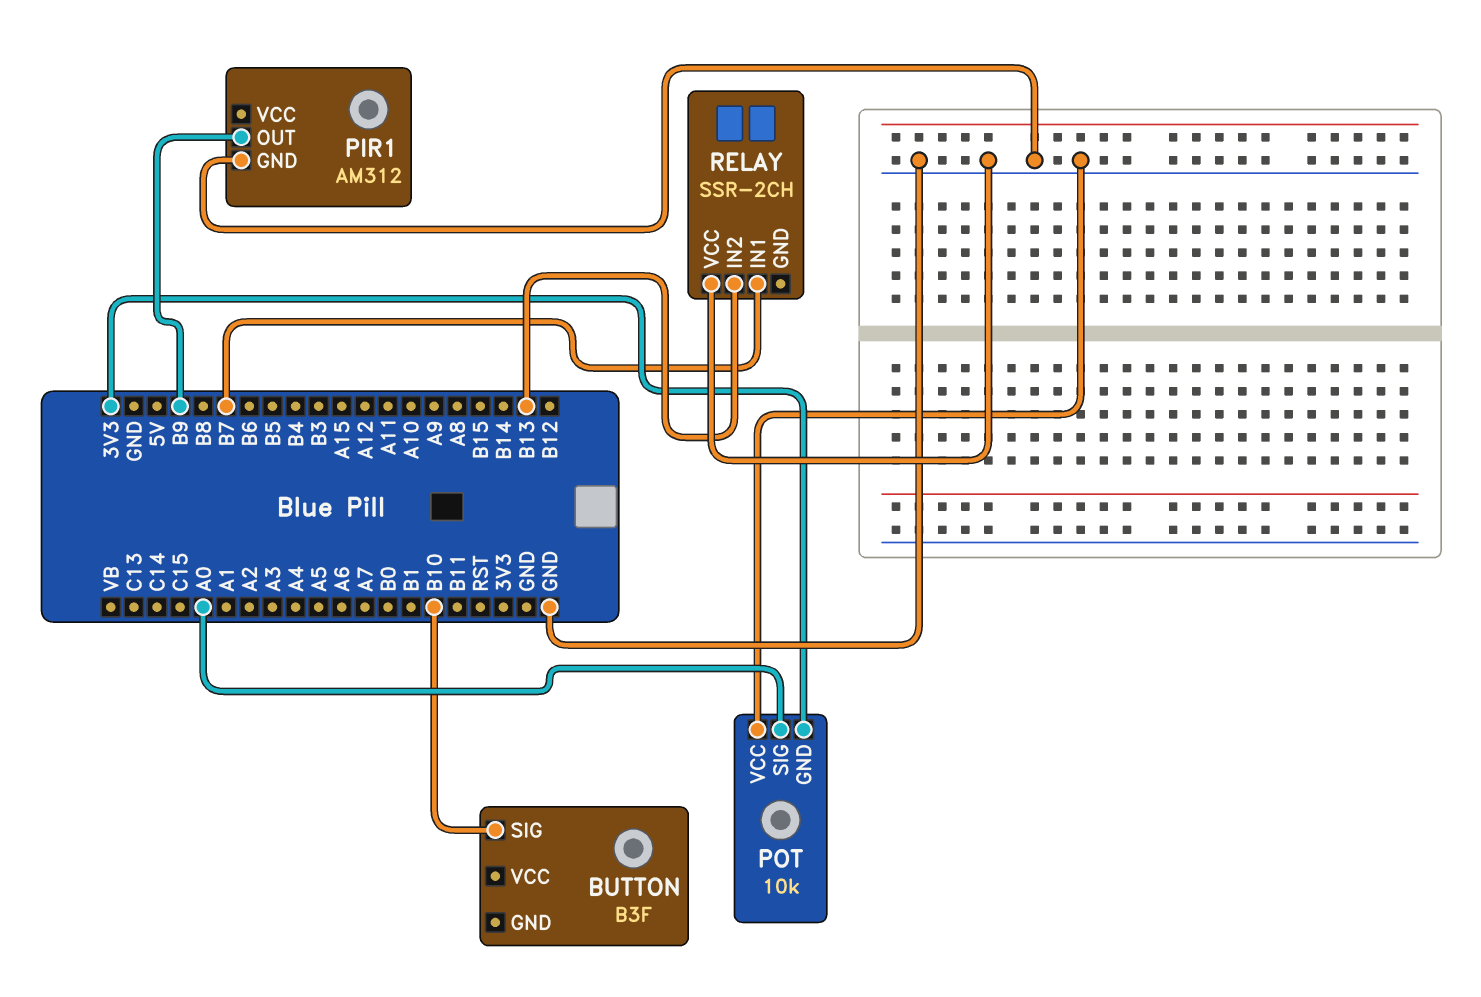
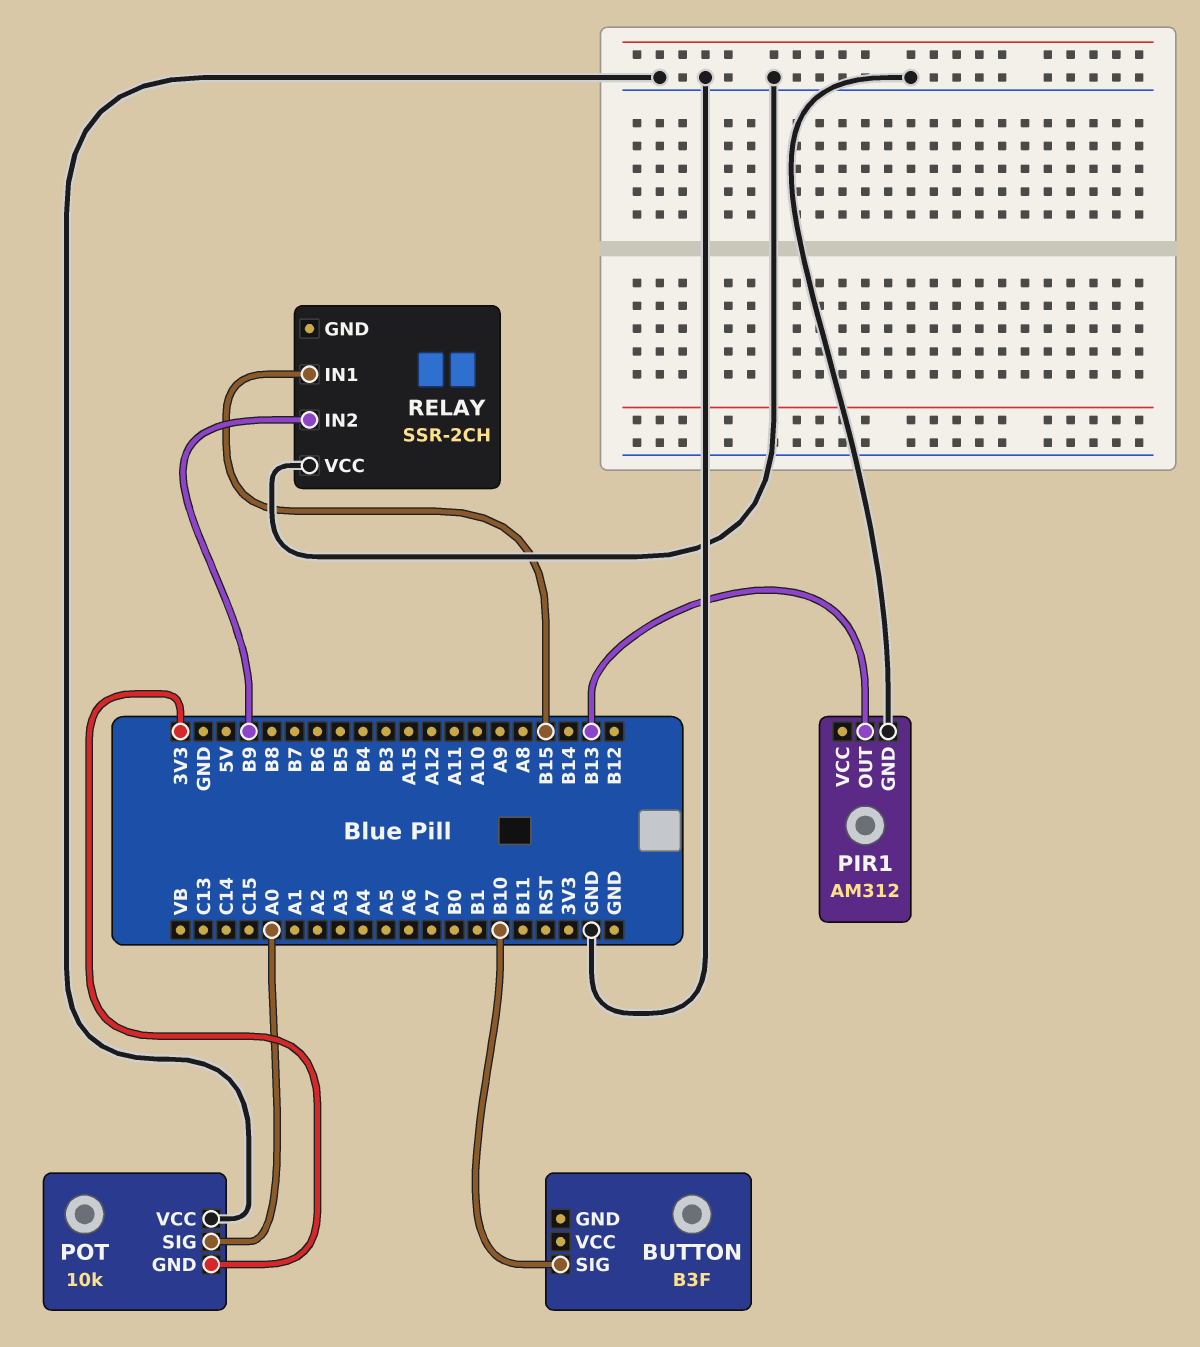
PIR1 pin OUT: B9 -> B13
RELAY pin IN1: B7 -> B15
RELAY pin IN2: B13 -> B9

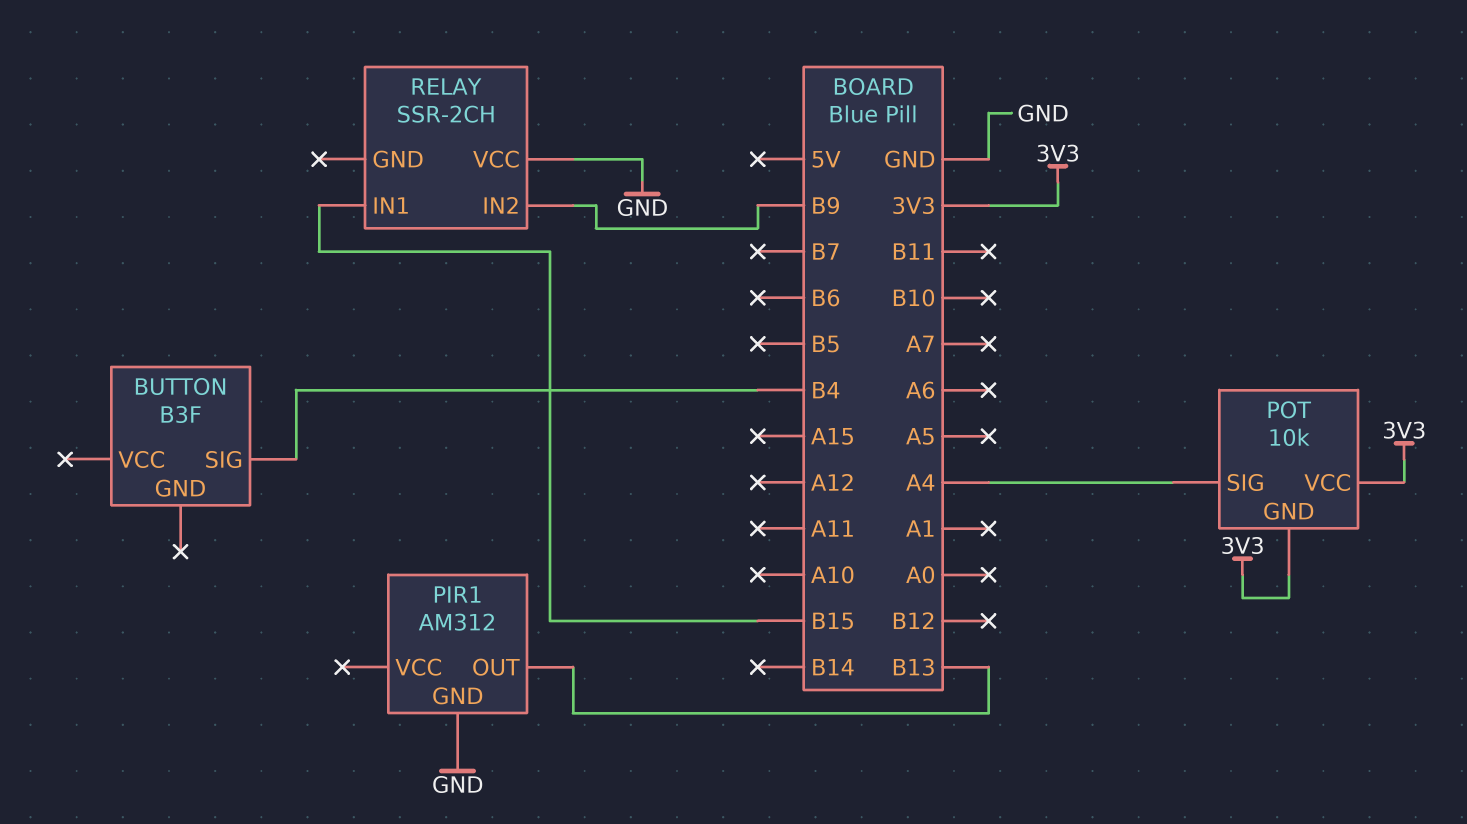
BUTTON pin SIG: B10 -> B4
POT pin SIG: A0 -> A4
POT pin VCC: GND -> 3V3

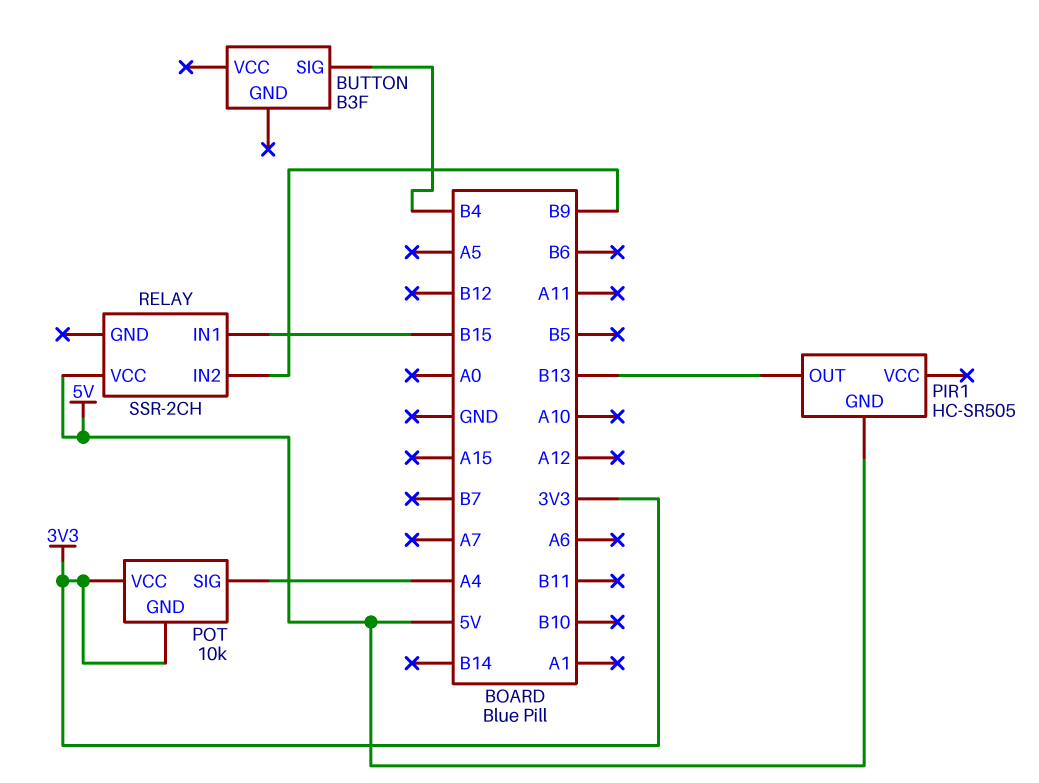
PIR1: AM312 -> HC-SR505
PIR1 pin GND: GND -> 5V
RELAY pin VCC: GND -> 5V

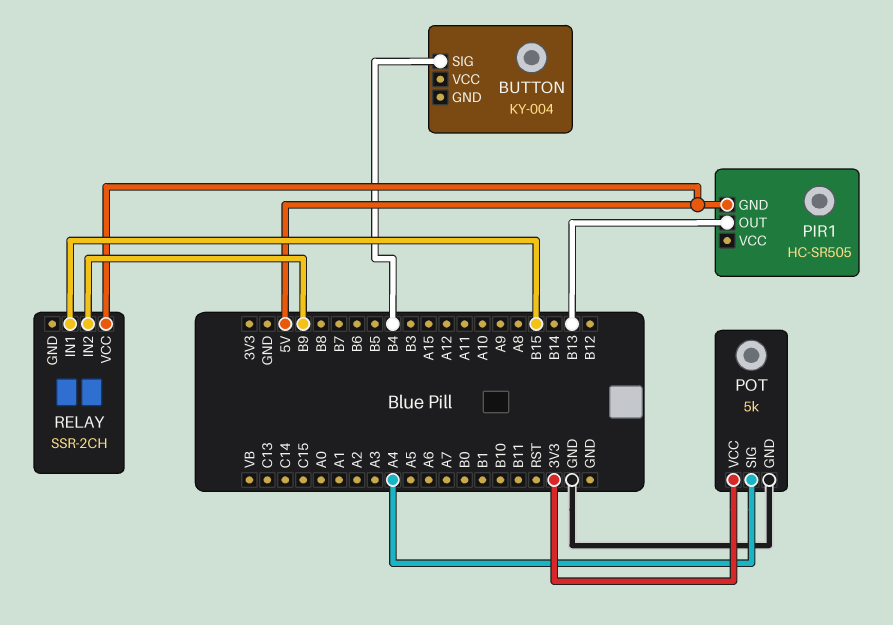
BUTTON: B3F -> KY-004
POT: 10k -> 5k
POT pin GND: 3V3 -> GND

